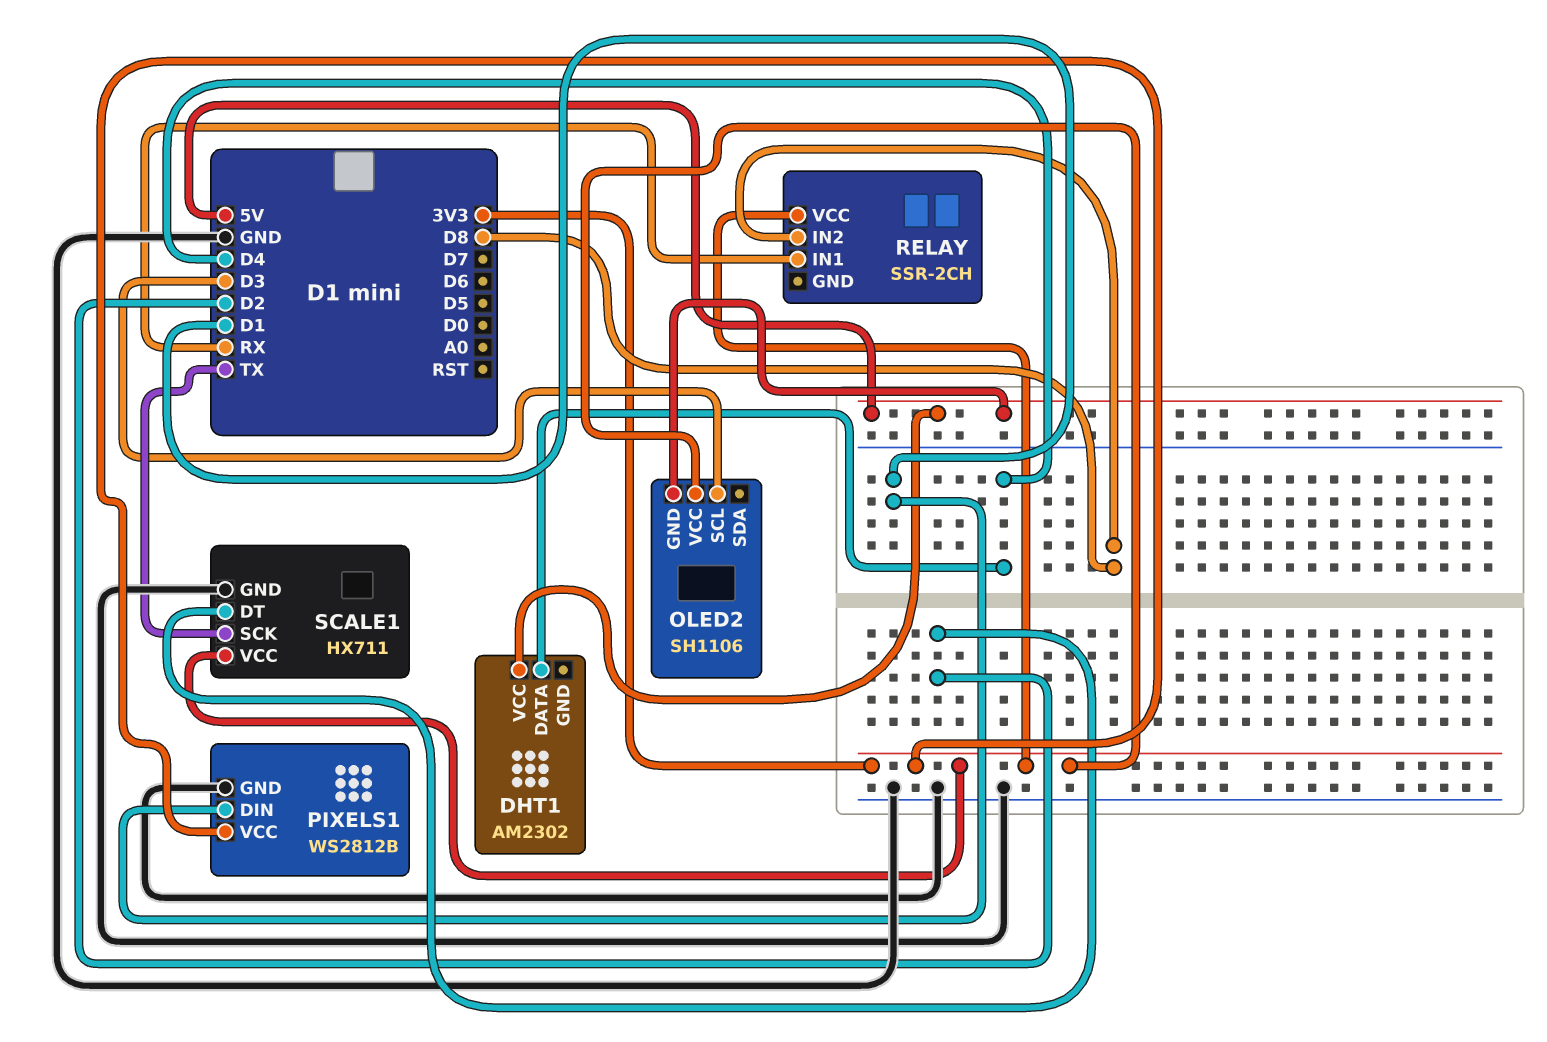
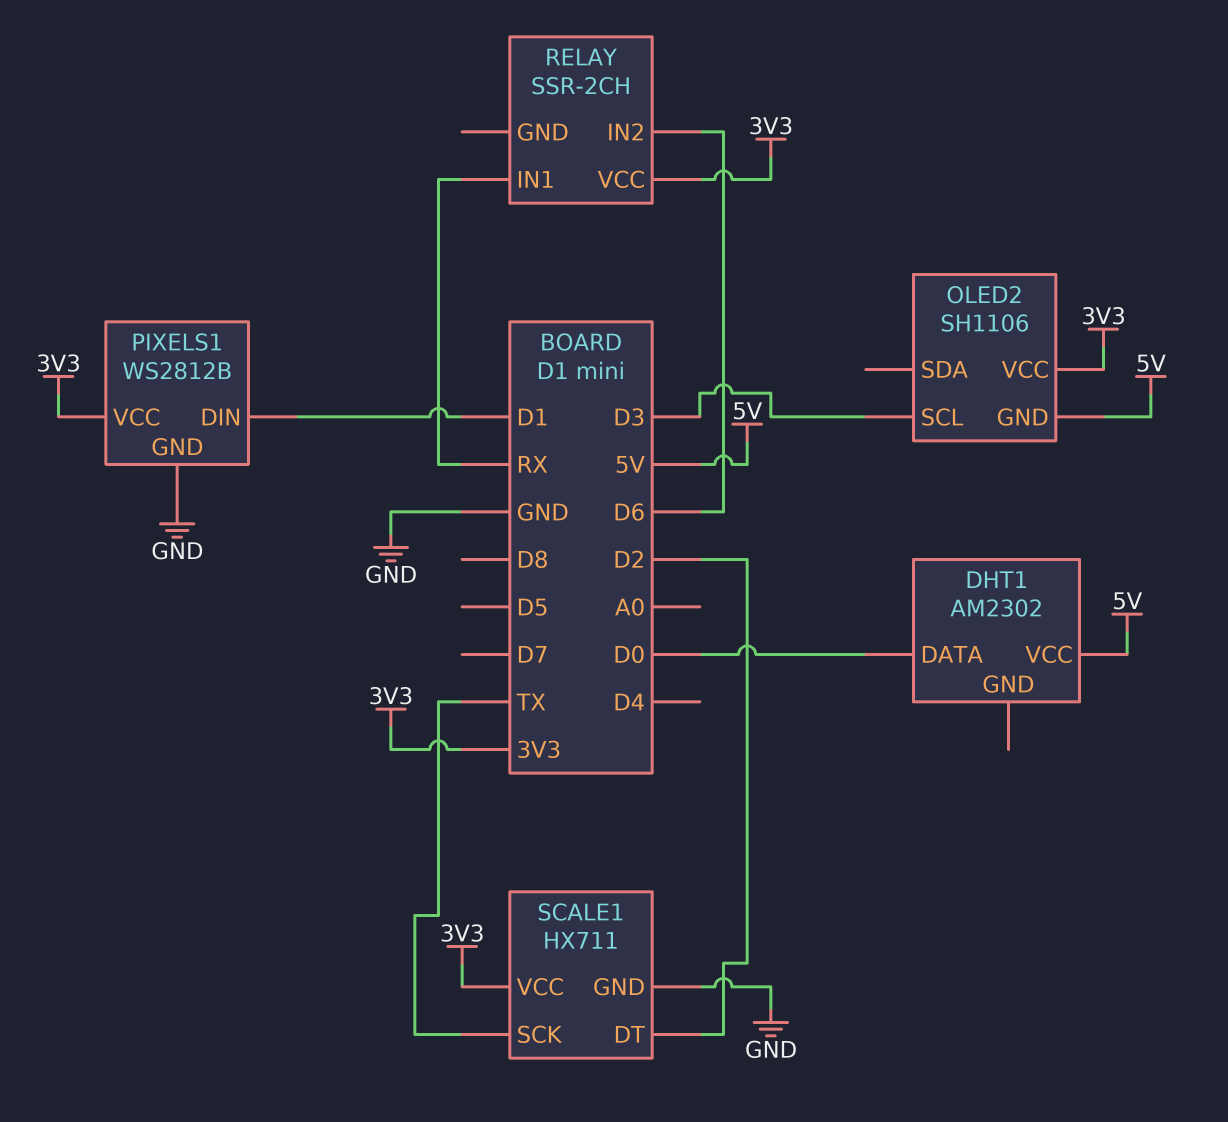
DHT1 pin DATA: D4 -> D0
RELAY pin IN2: D8 -> D6

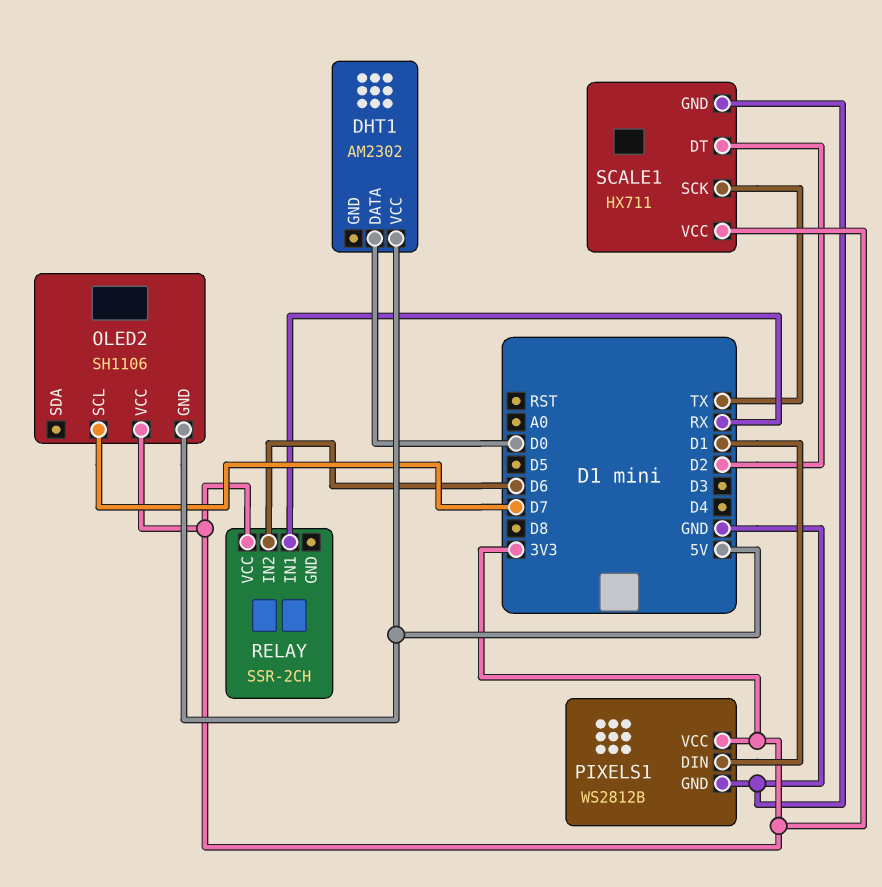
OLED2 pin SCL: D3 -> D7

